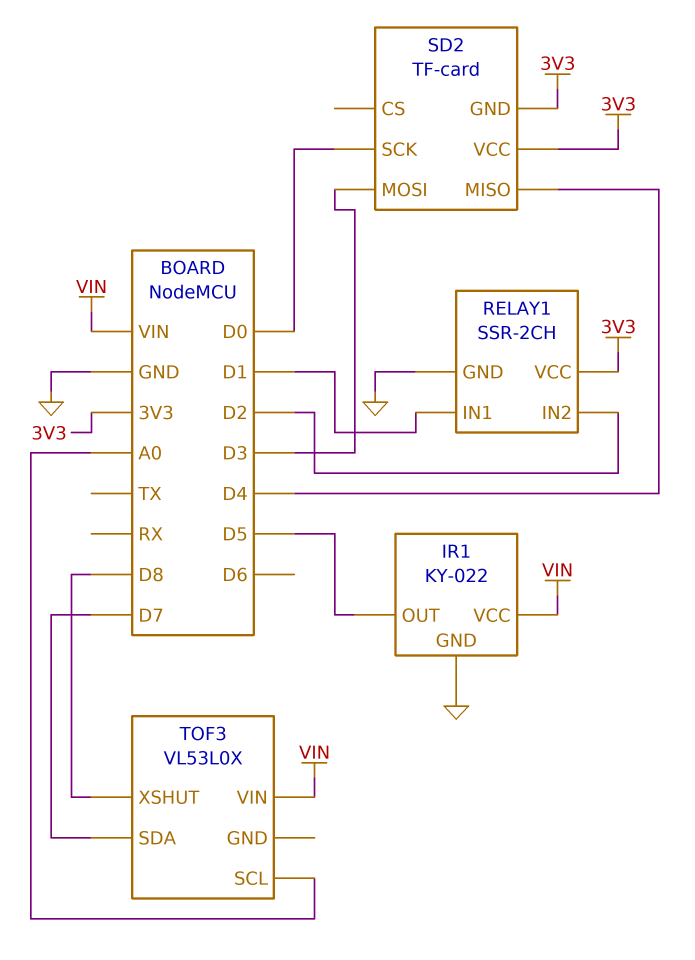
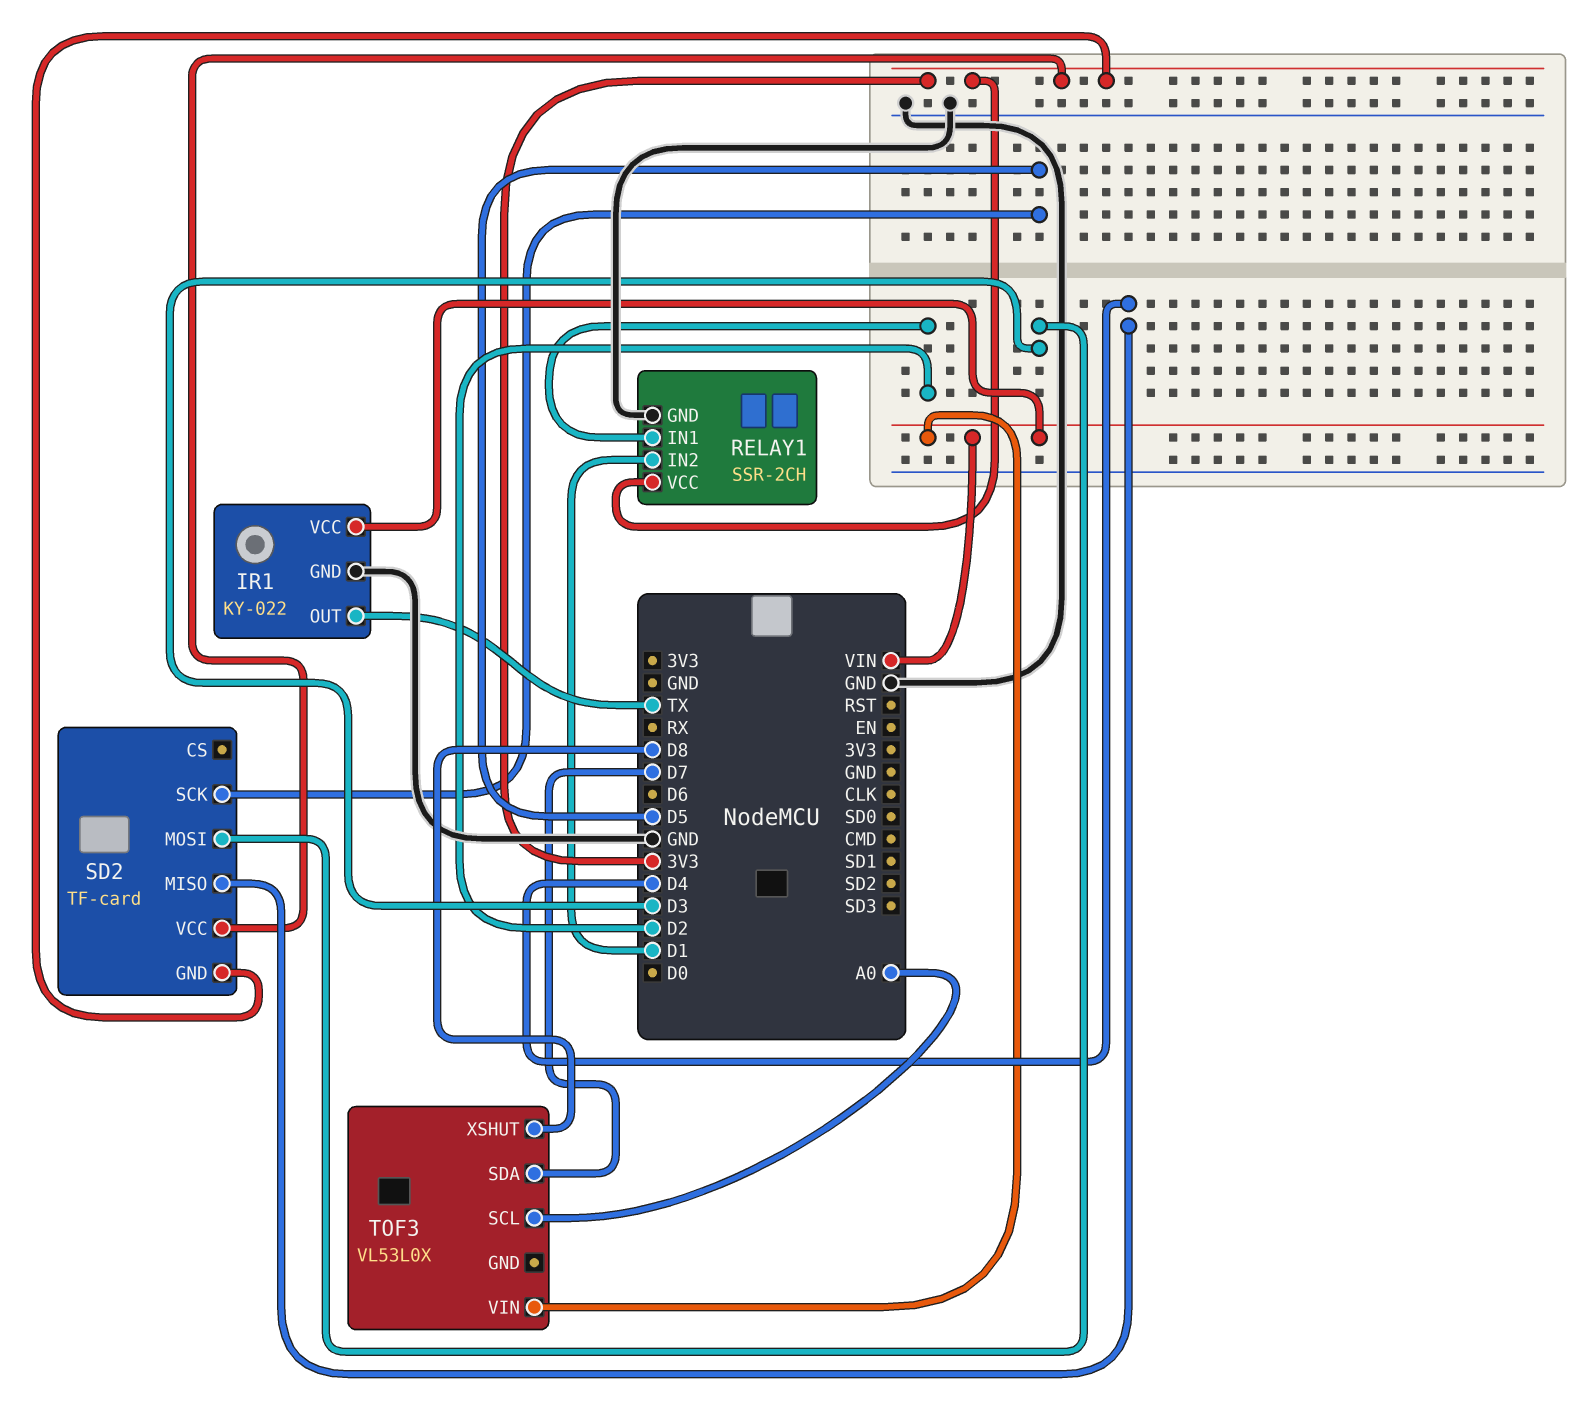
IR1 pin OUT: D5 -> TX
RELAY1 pin IN1: D1 -> D2
RELAY1 pin IN2: D2 -> D1
SD2 pin SCK: D0 -> D5

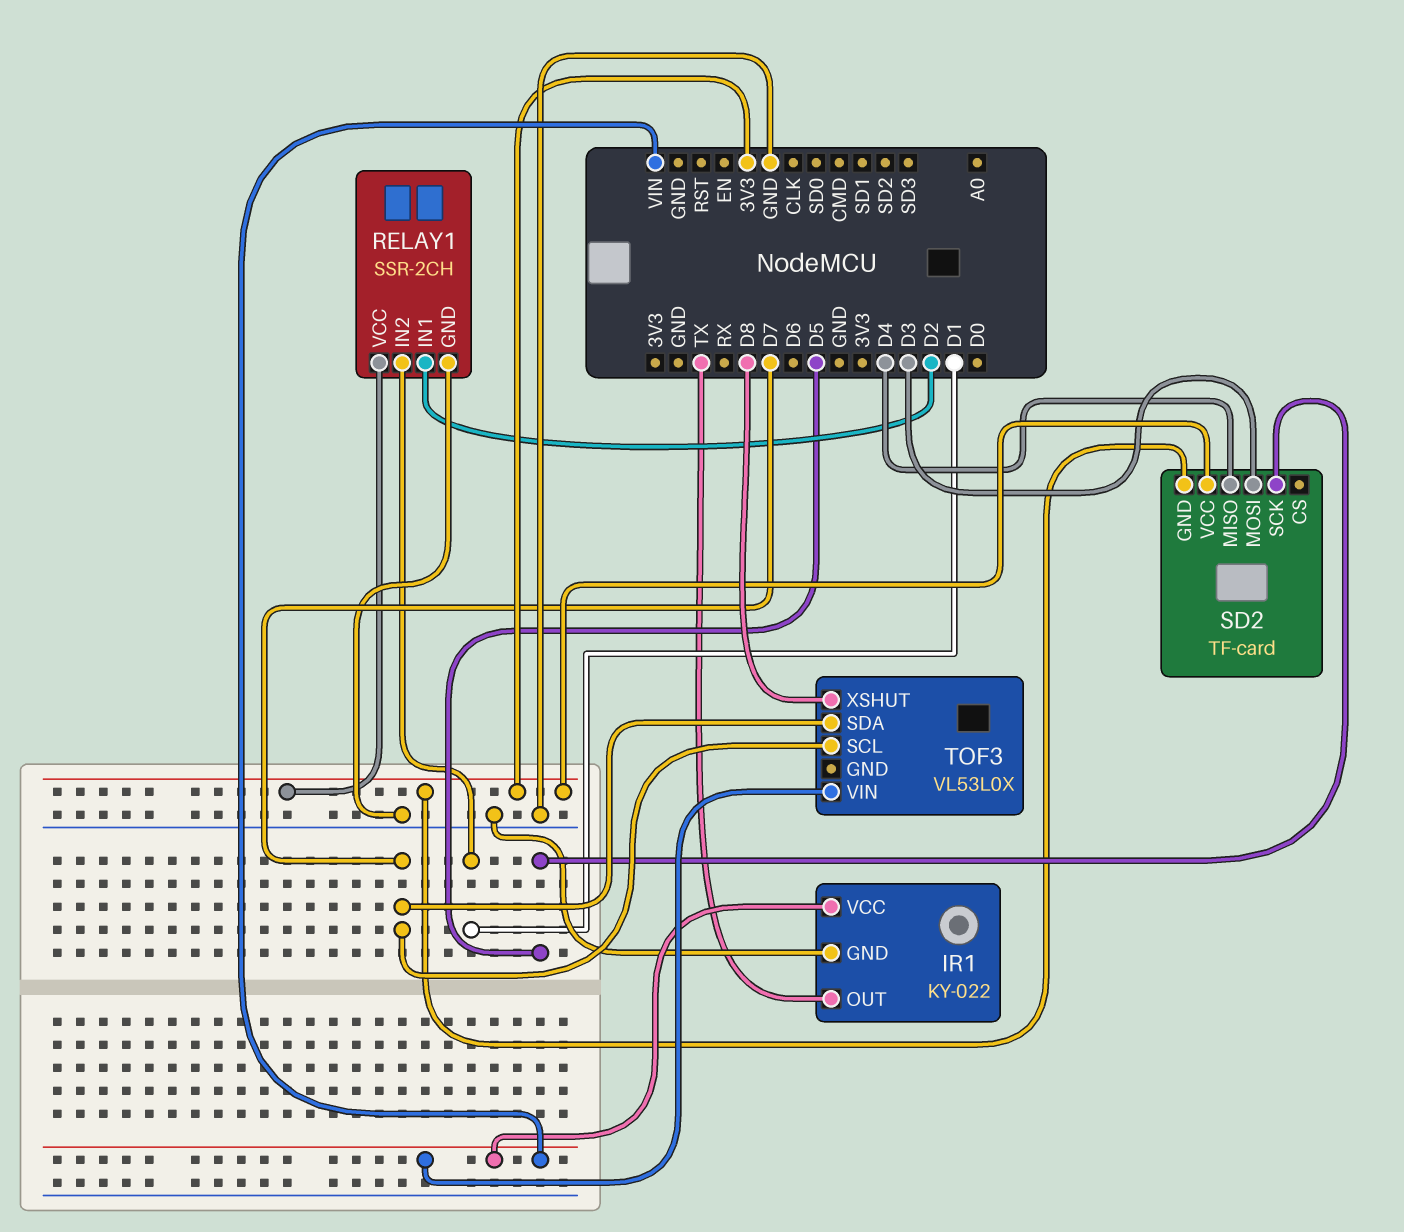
TOF3 pin SCL: A0 -> D7

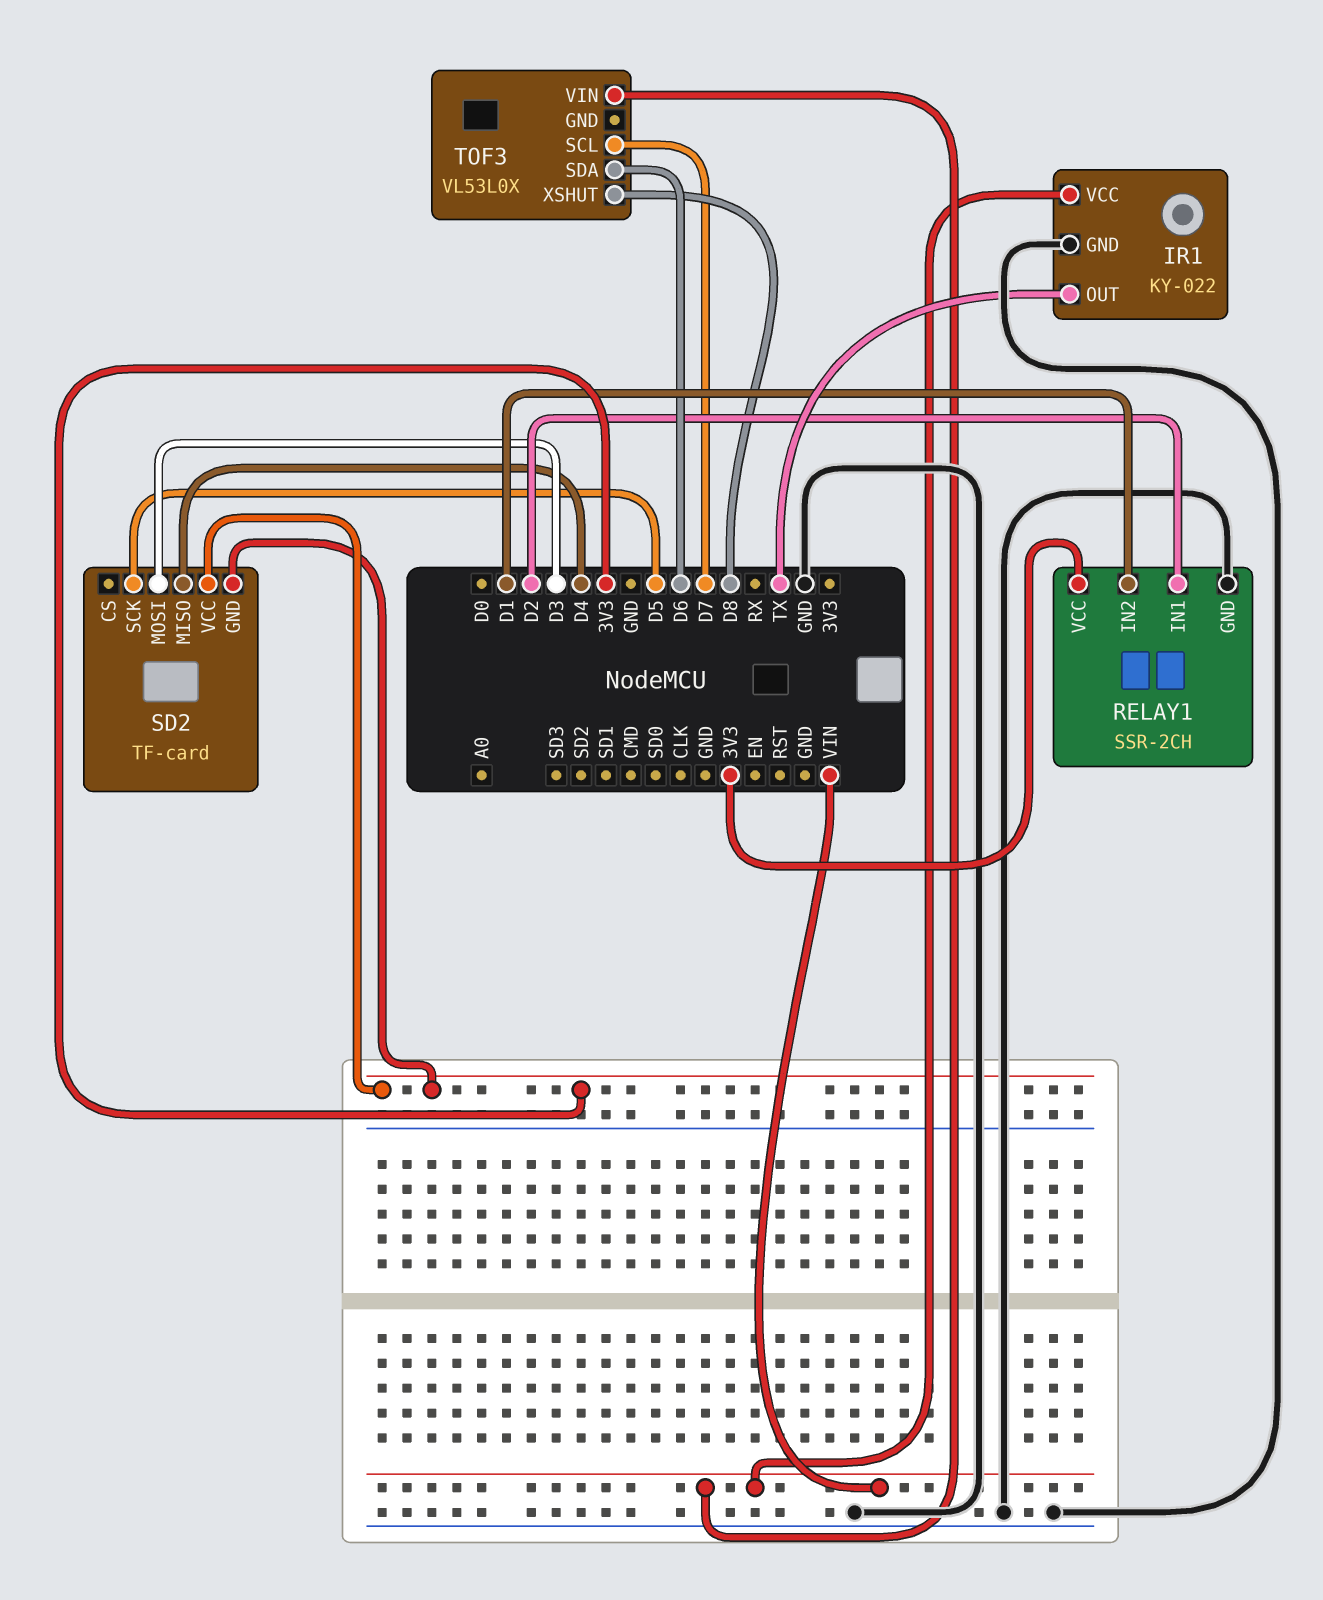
TOF3 pin SDA: D7 -> D6

